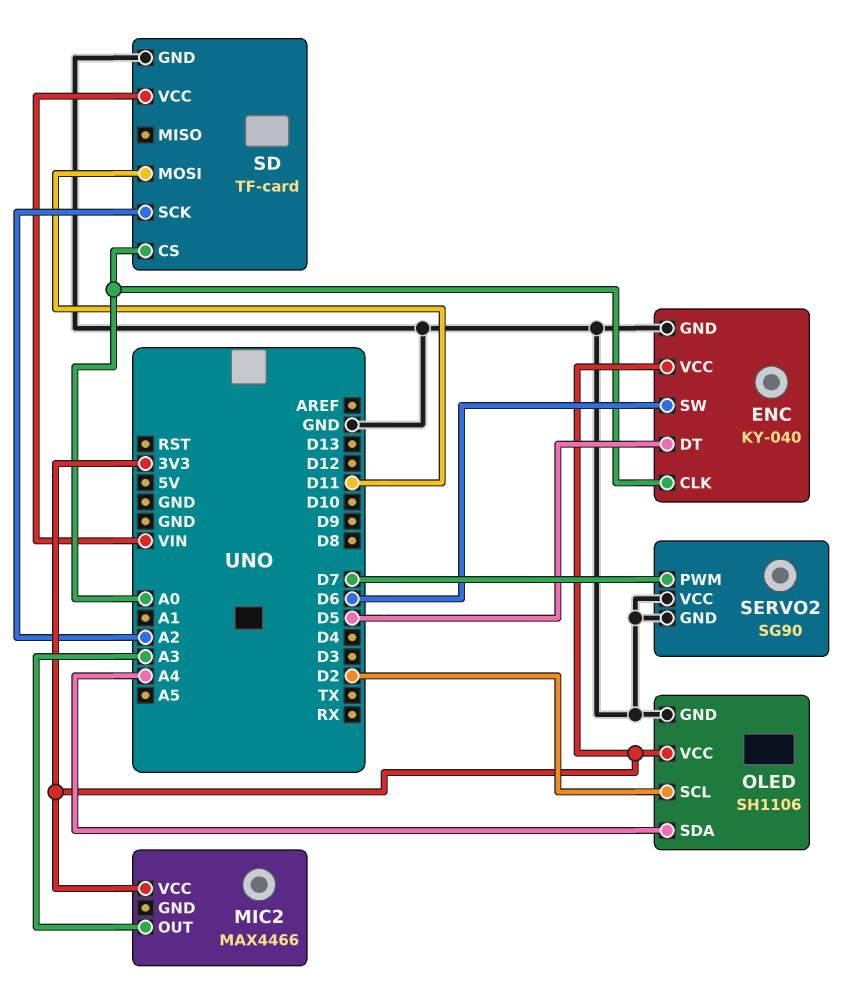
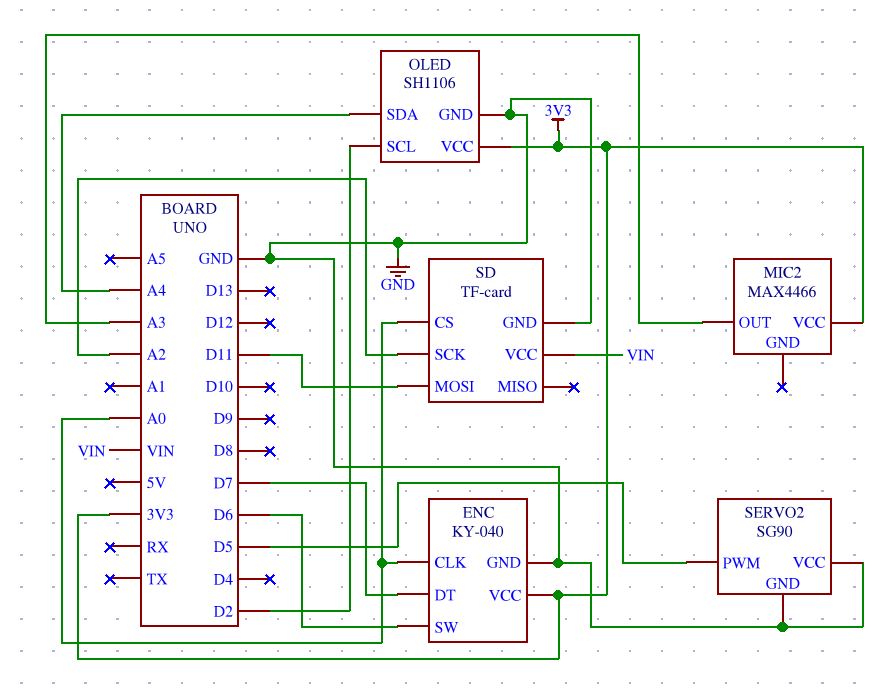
ENC pin DT: D5 -> D7
SERVO2 pin PWM: D7 -> D5

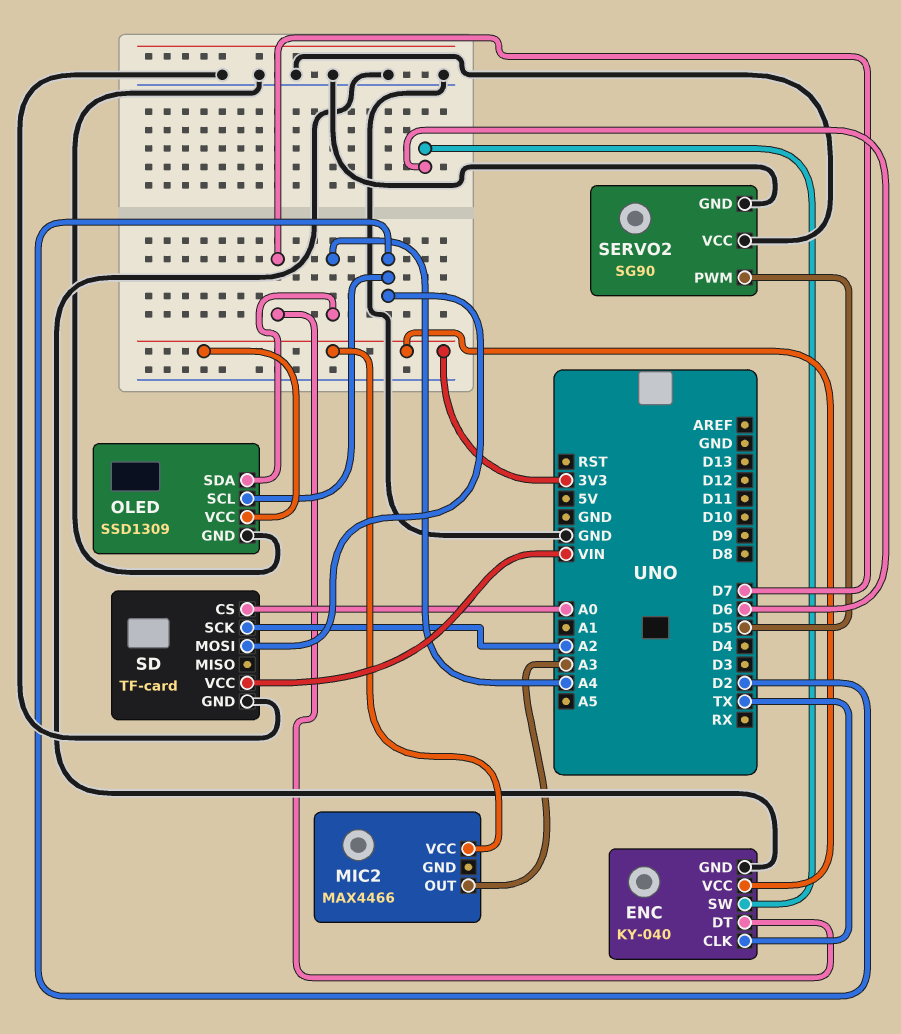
ENC pin CLK: A0 -> TX
OLED: SH1106 -> SSD1309
SD pin MOSI: D11 -> D2

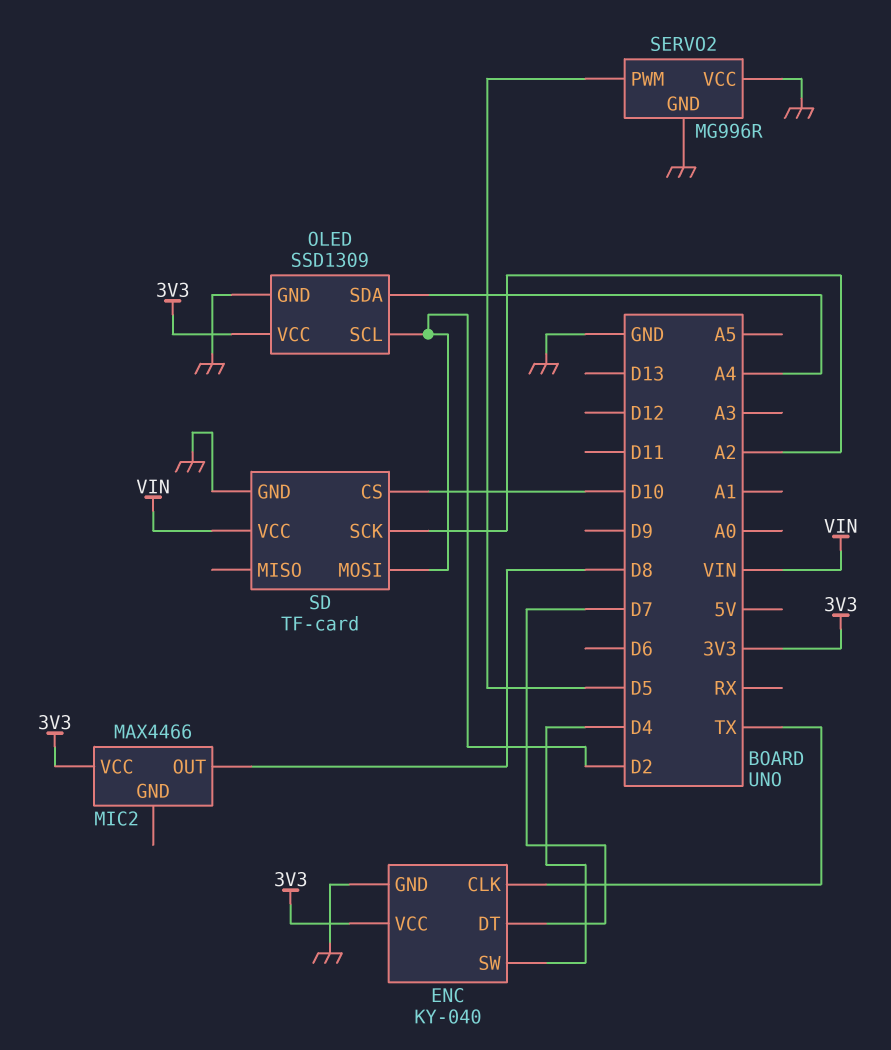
ENC pin SW: D6 -> D4
MIC2 pin OUT: A3 -> D8
SD pin CS: A0 -> D10
SERVO2: SG90 -> MG996R

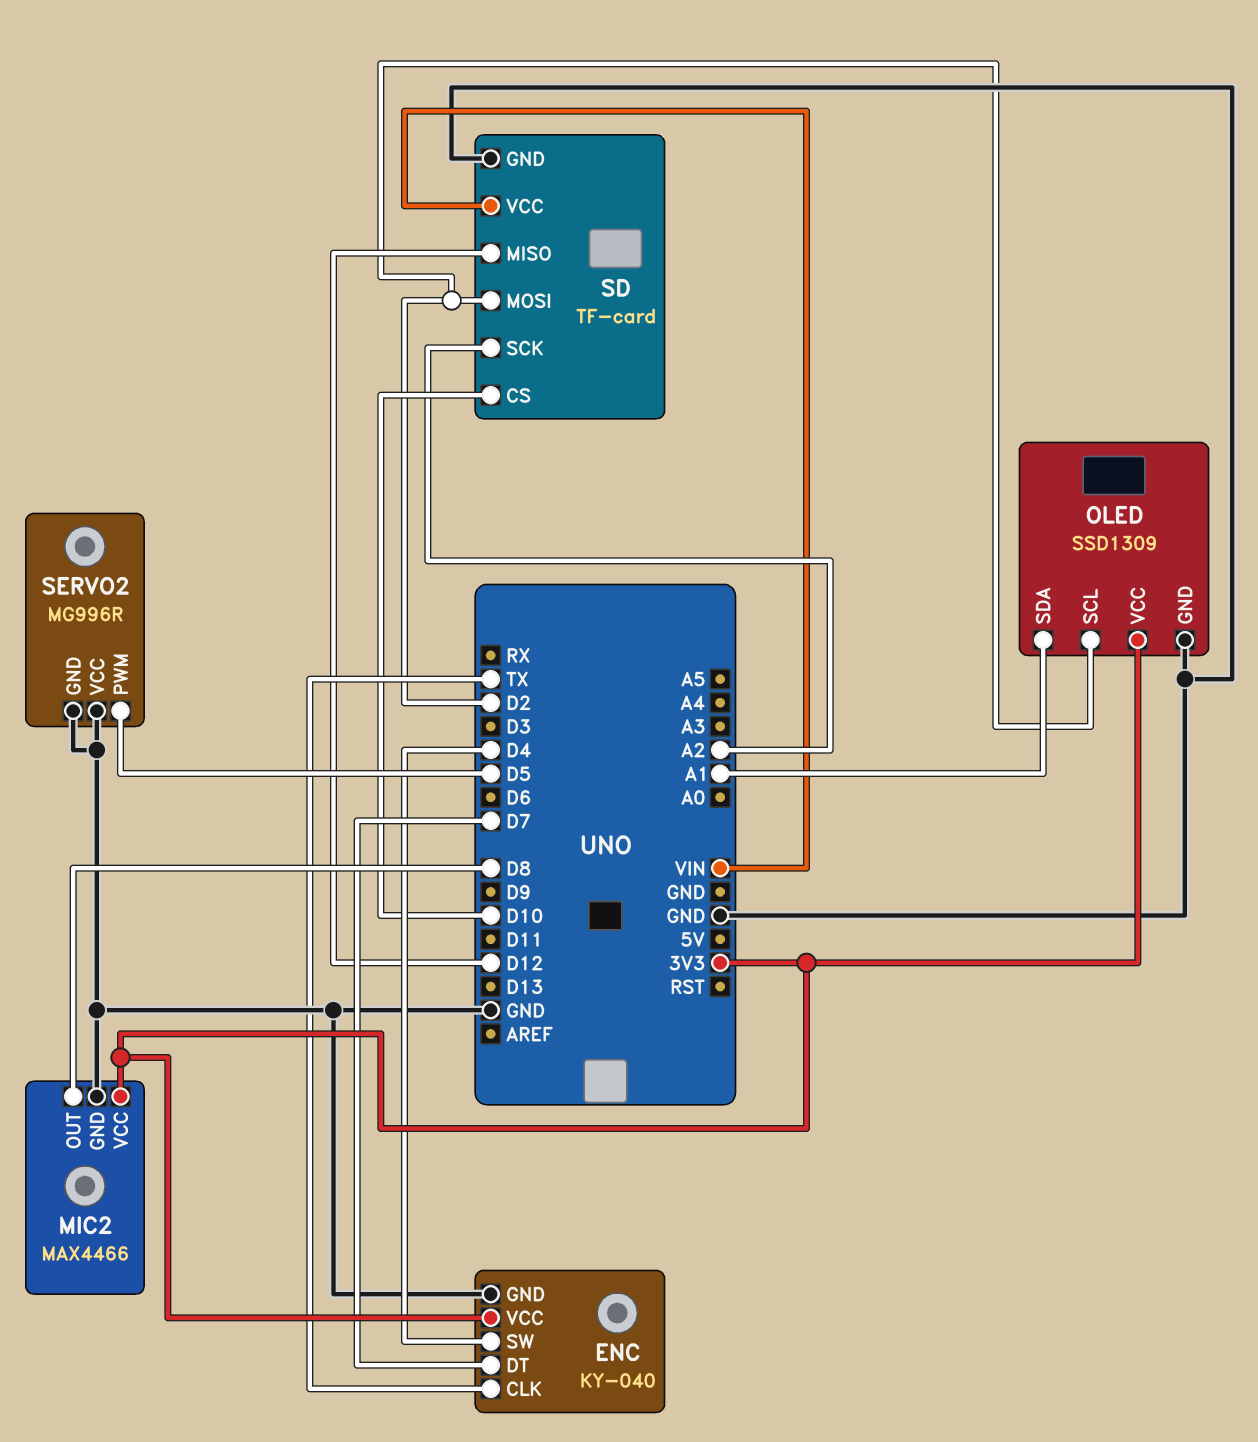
MIC2 pin GND: none -> GND
OLED pin SDA: A4 -> A1
SD pin MISO: none -> D12

